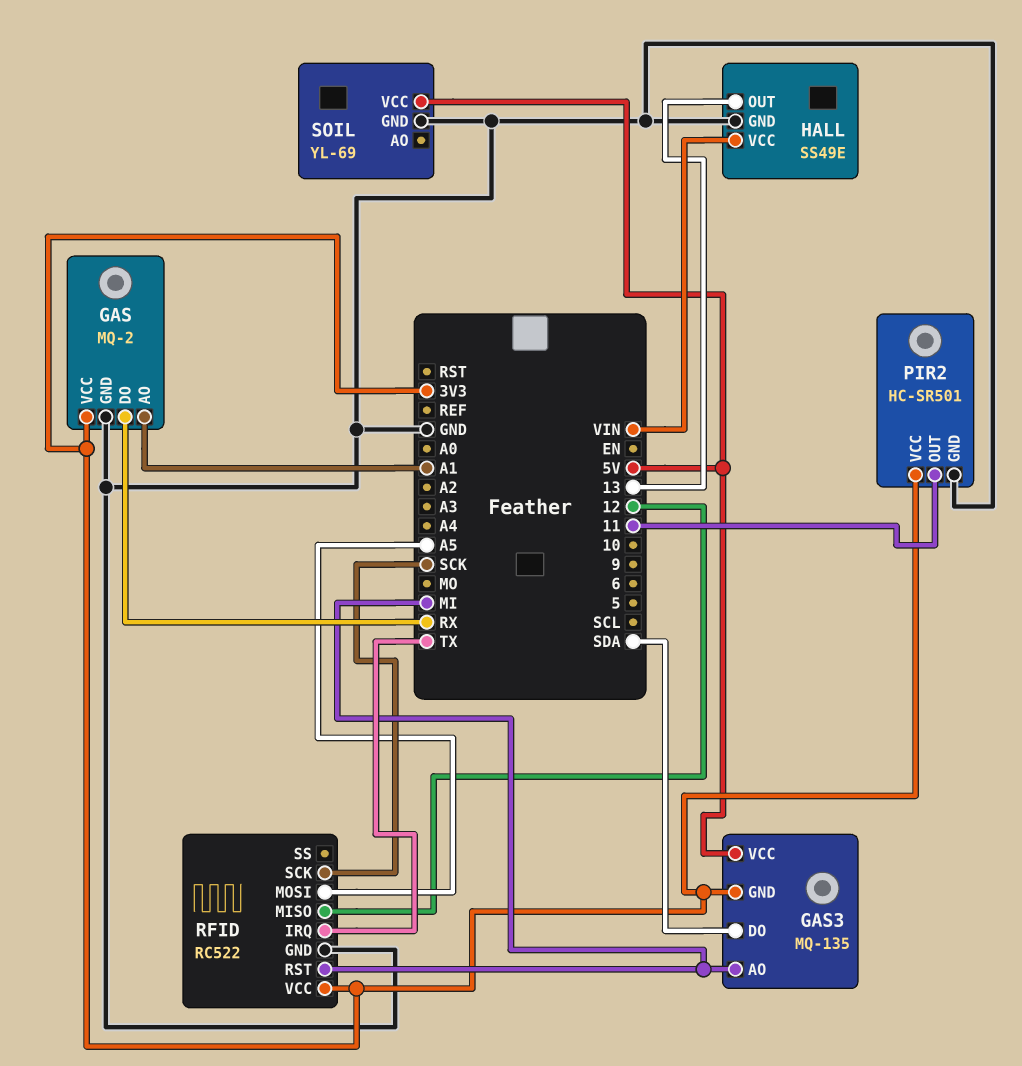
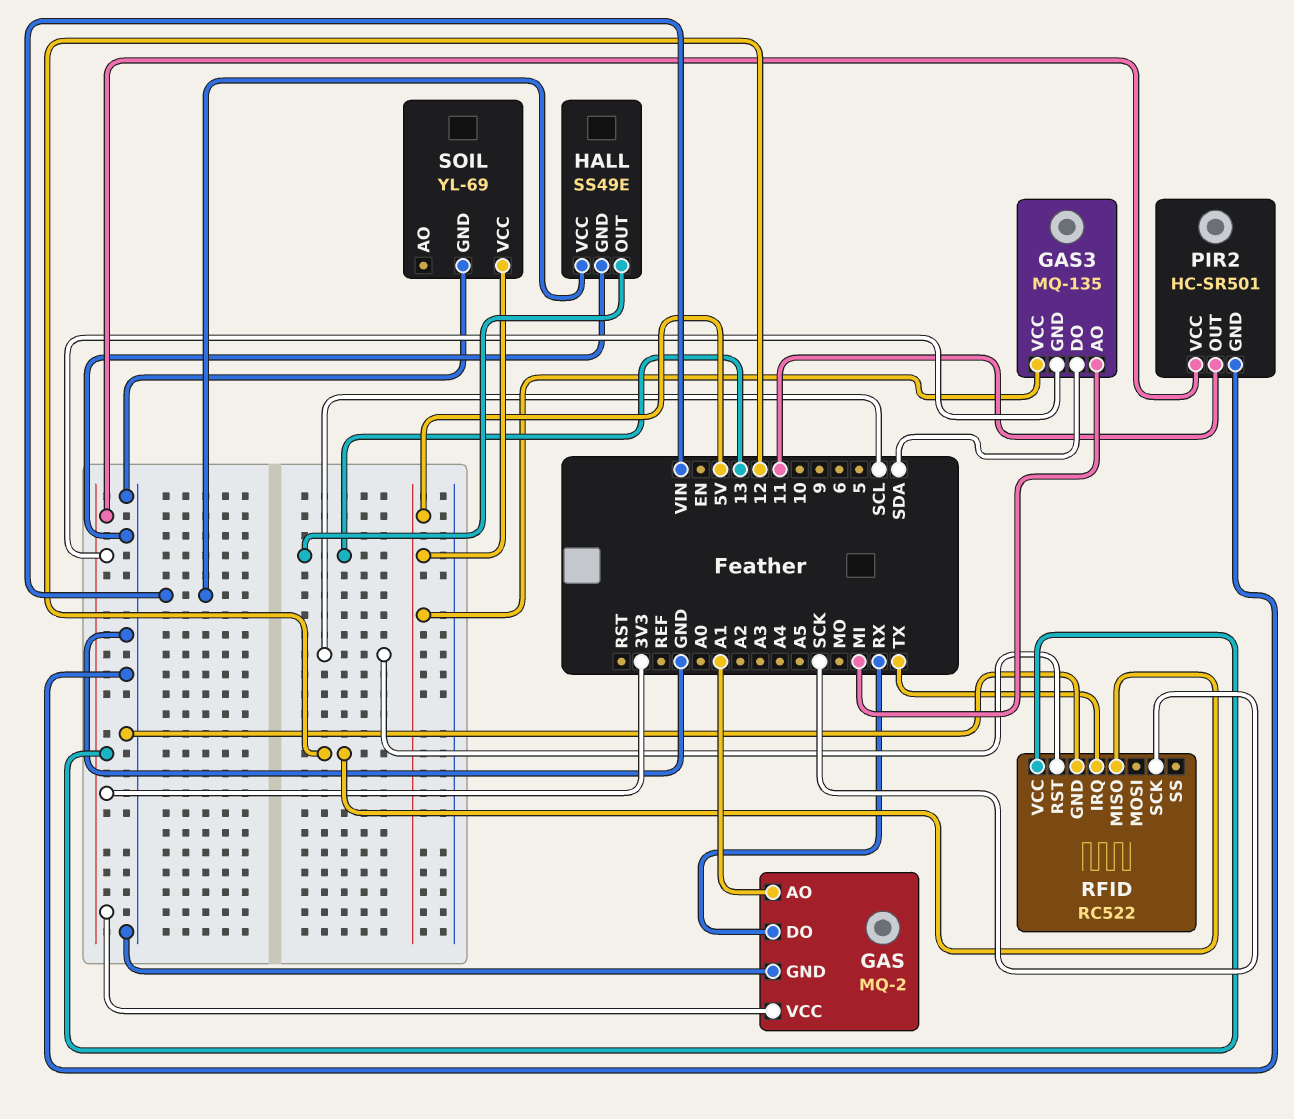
RFID pin MOSI: A5 -> none
RFID pin RST: MI -> SCL

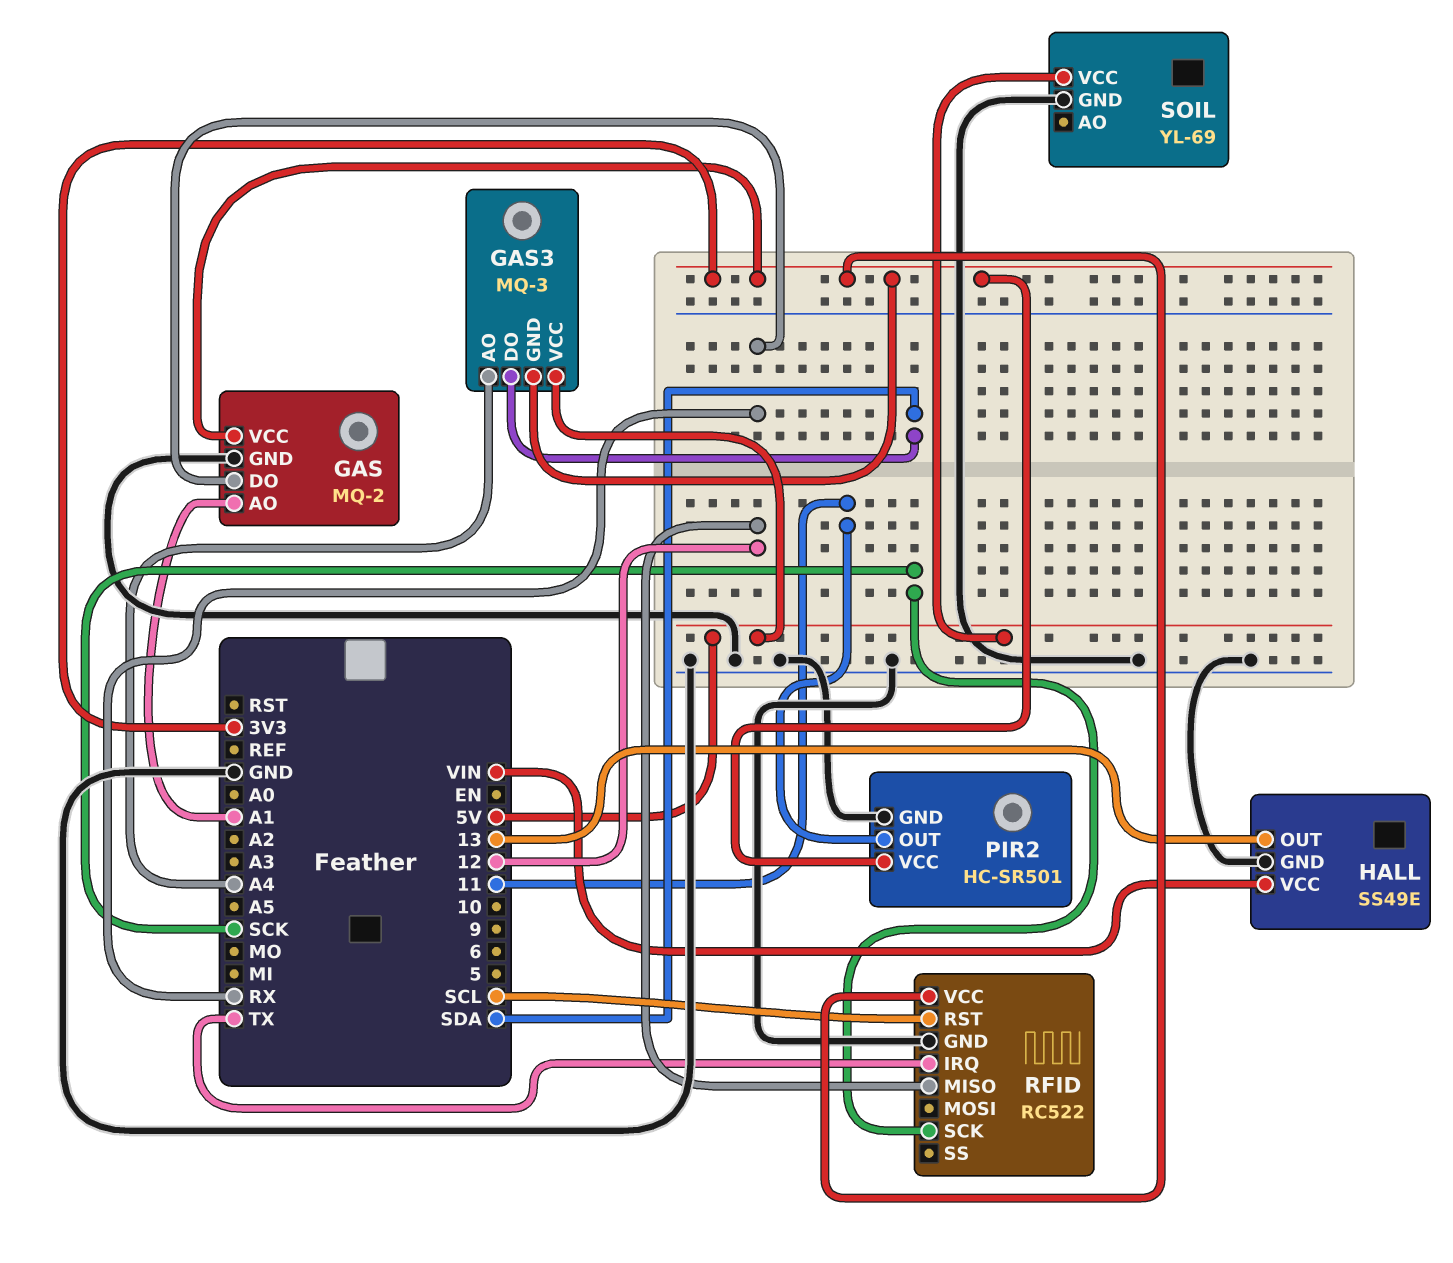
GAS3: MQ-135 -> MQ-3
GAS3 pin AO: MI -> A4

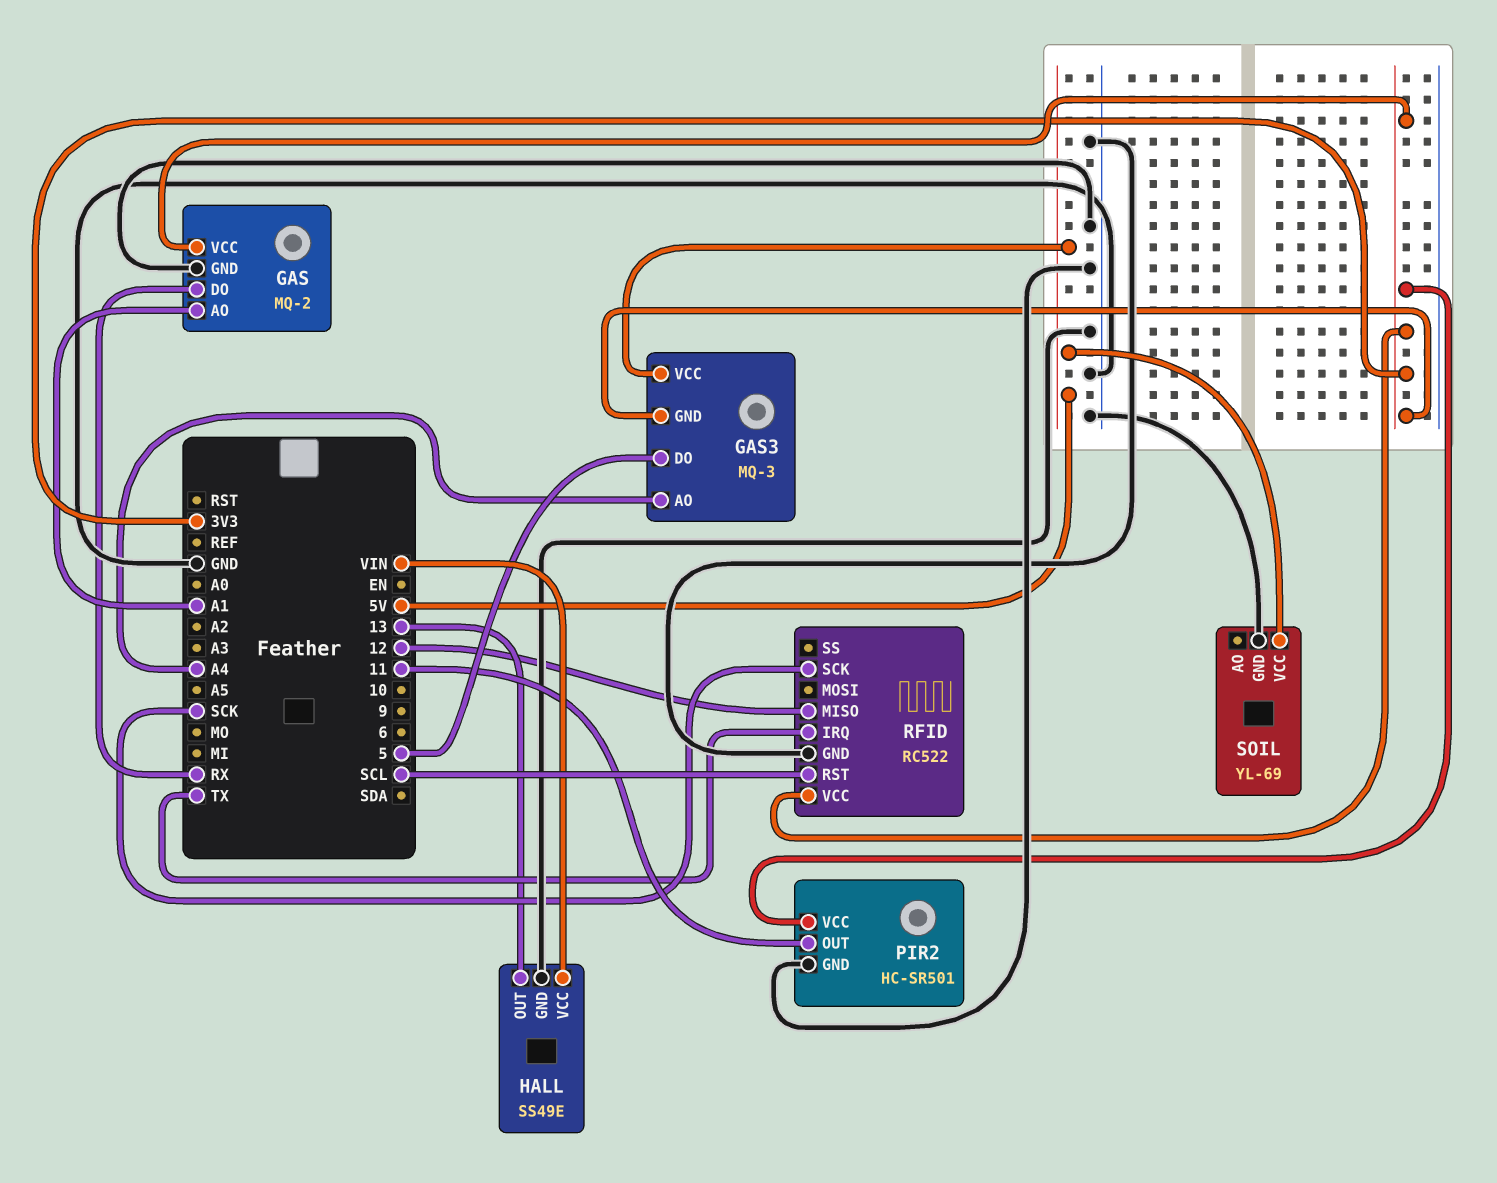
GAS3 pin DO: SDA -> 5

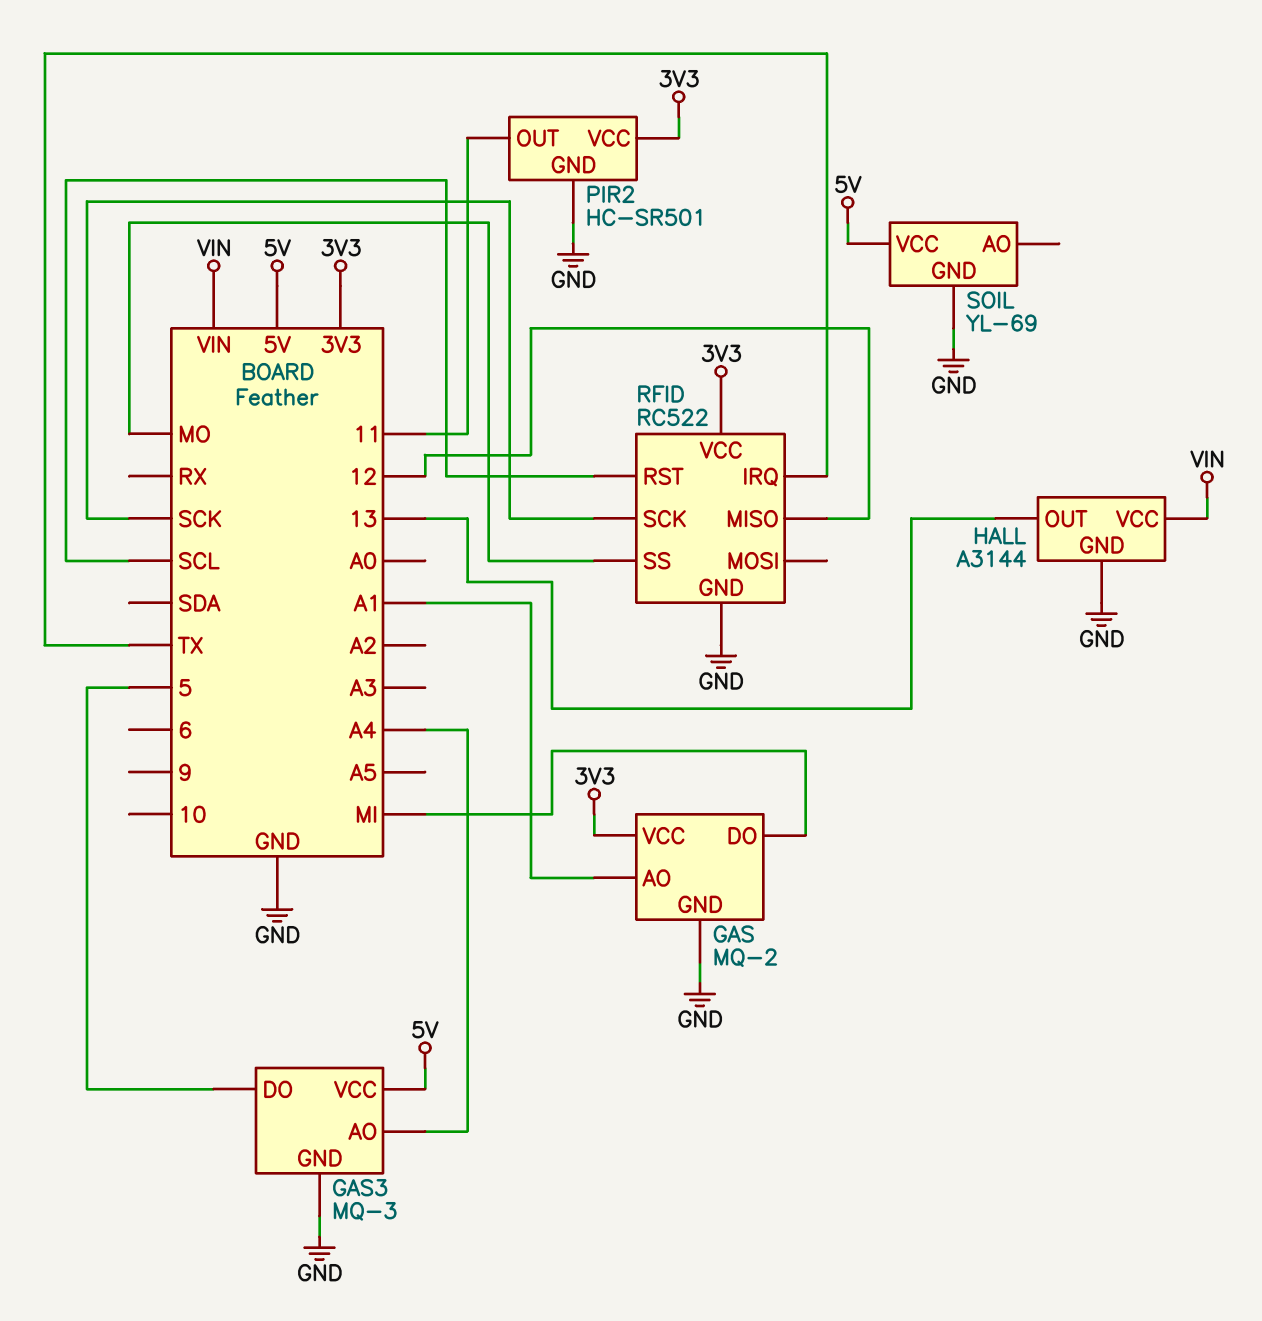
GAS pin DO: RX -> MI
GAS3 pin GND: 3V3 -> GND
HALL: SS49E -> A3144
RFID pin SS: none -> MO

